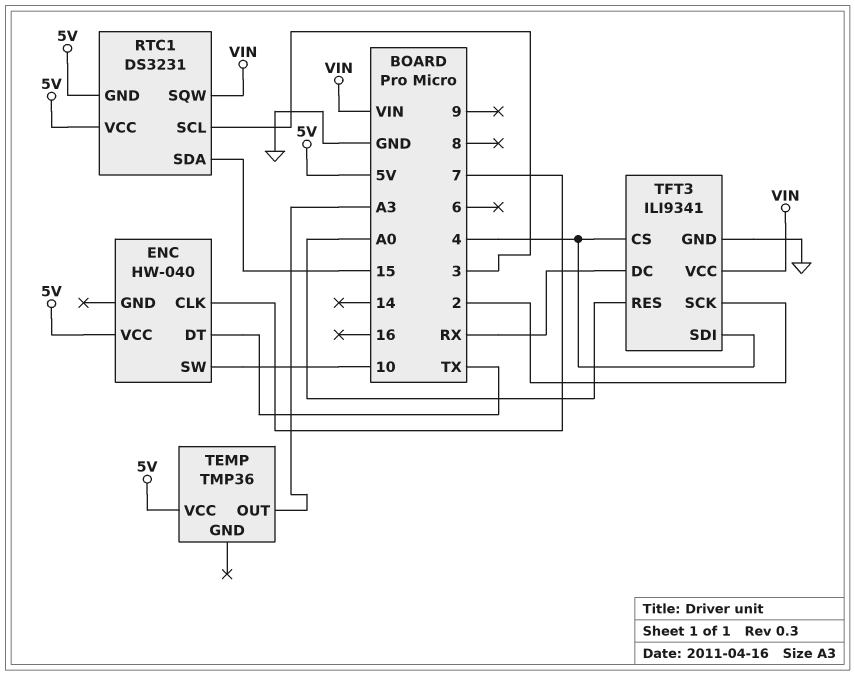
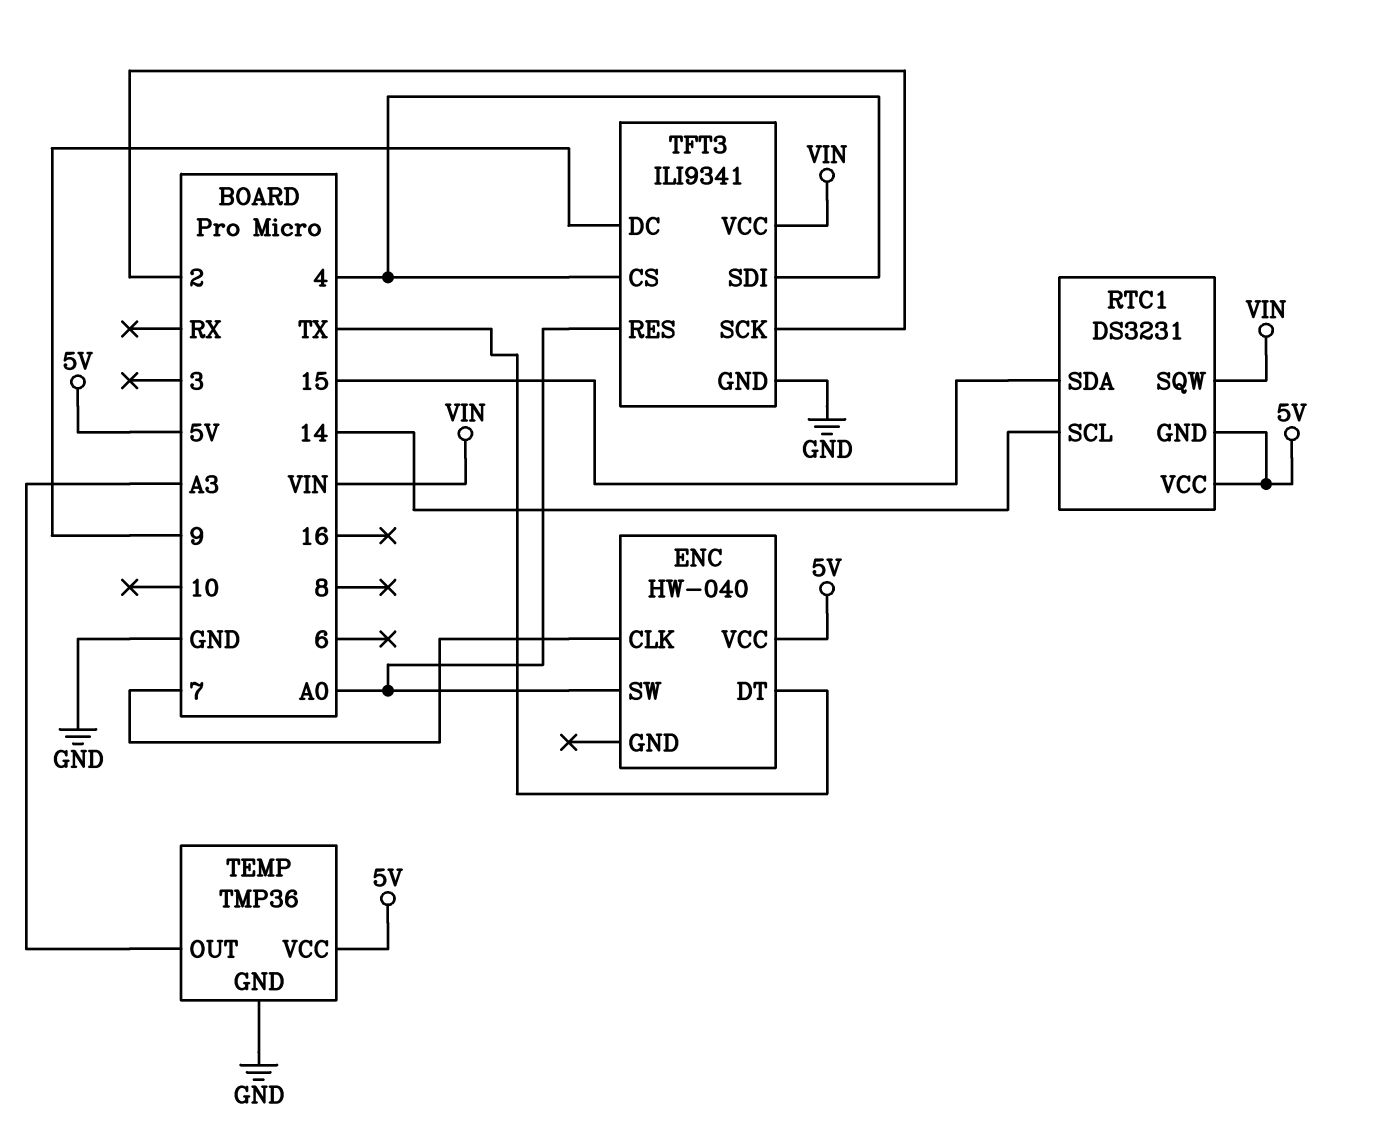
ENC pin SW: 10 -> A0
RTC1 pin SCL: 3 -> 14
TEMP pin GND: none -> GND
TFT3 pin DC: RX -> 9

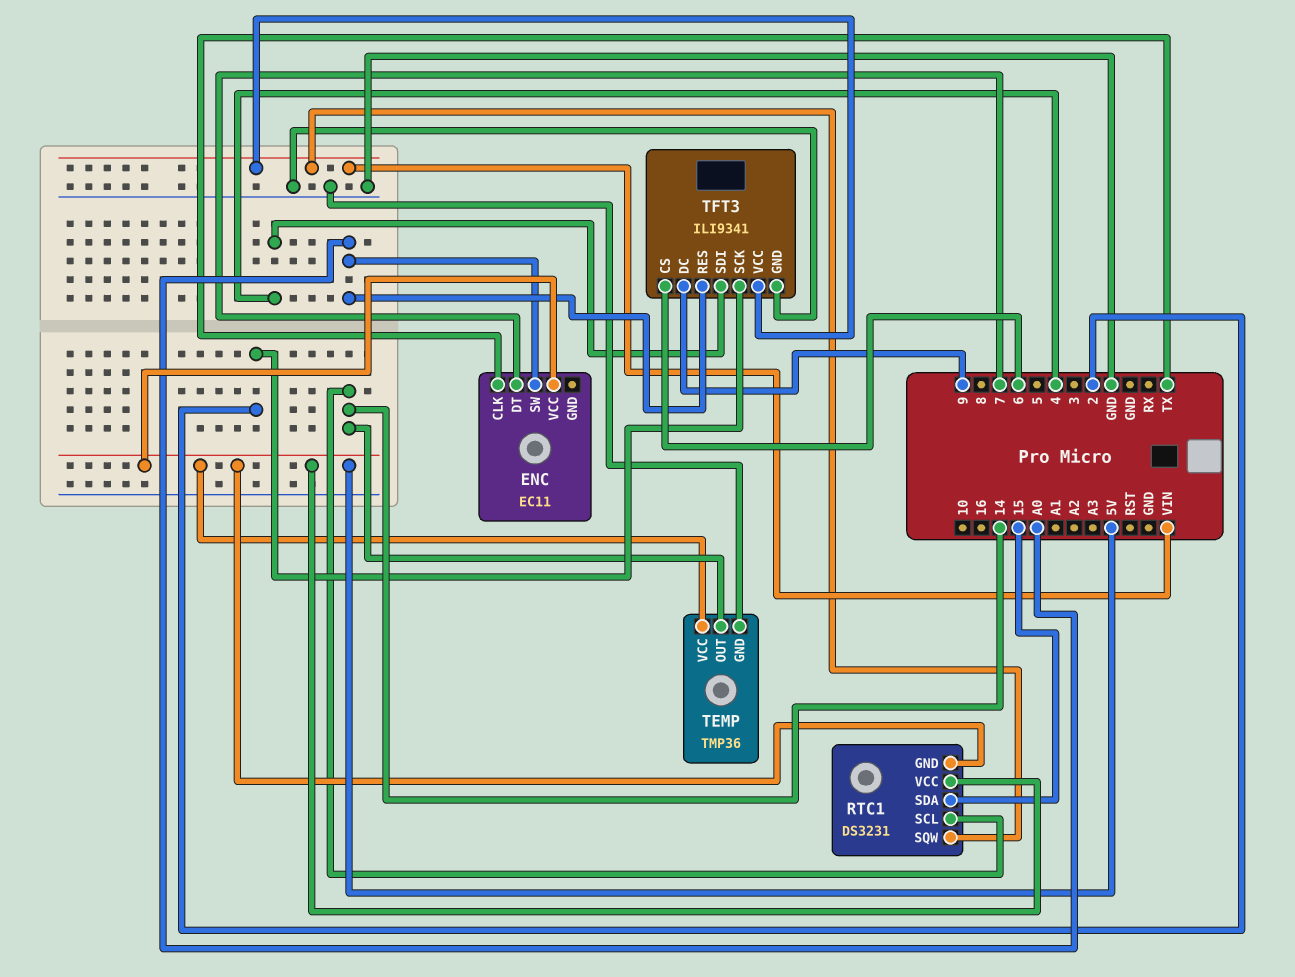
ENC: HW-040 -> EC11
ENC pin CLK: 7 -> TX
ENC pin DT: TX -> 7
TEMP pin OUT: A3 -> 14
TFT3 pin CS: 4 -> 6

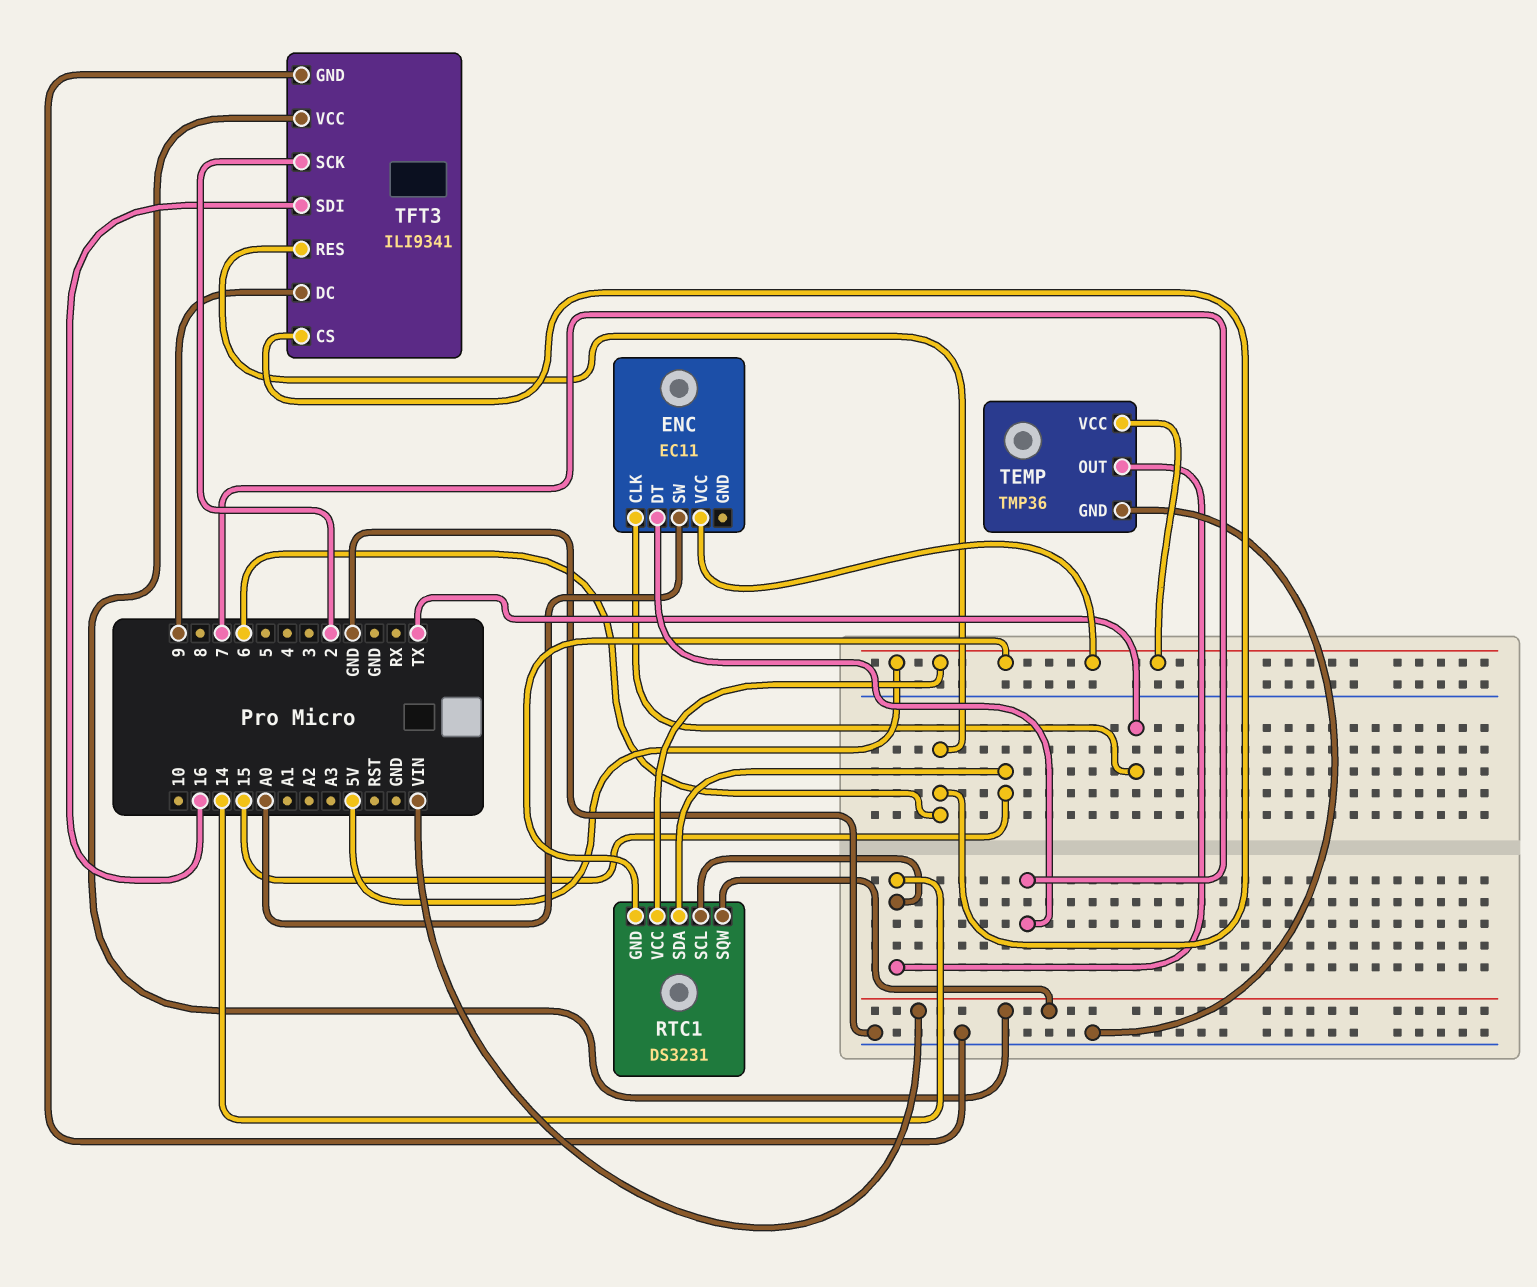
TFT3 pin RES: A0 -> 6
TFT3 pin SDI: 4 -> 16

